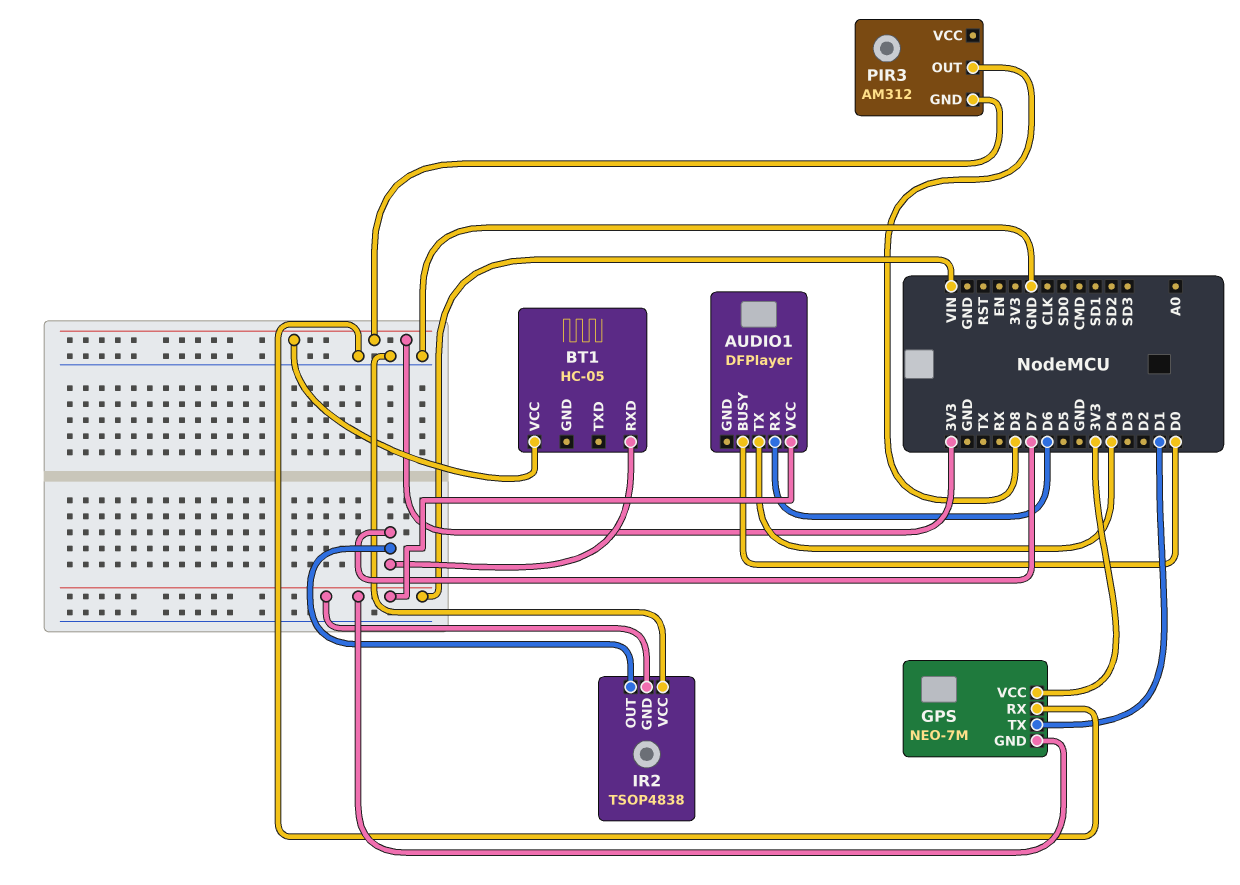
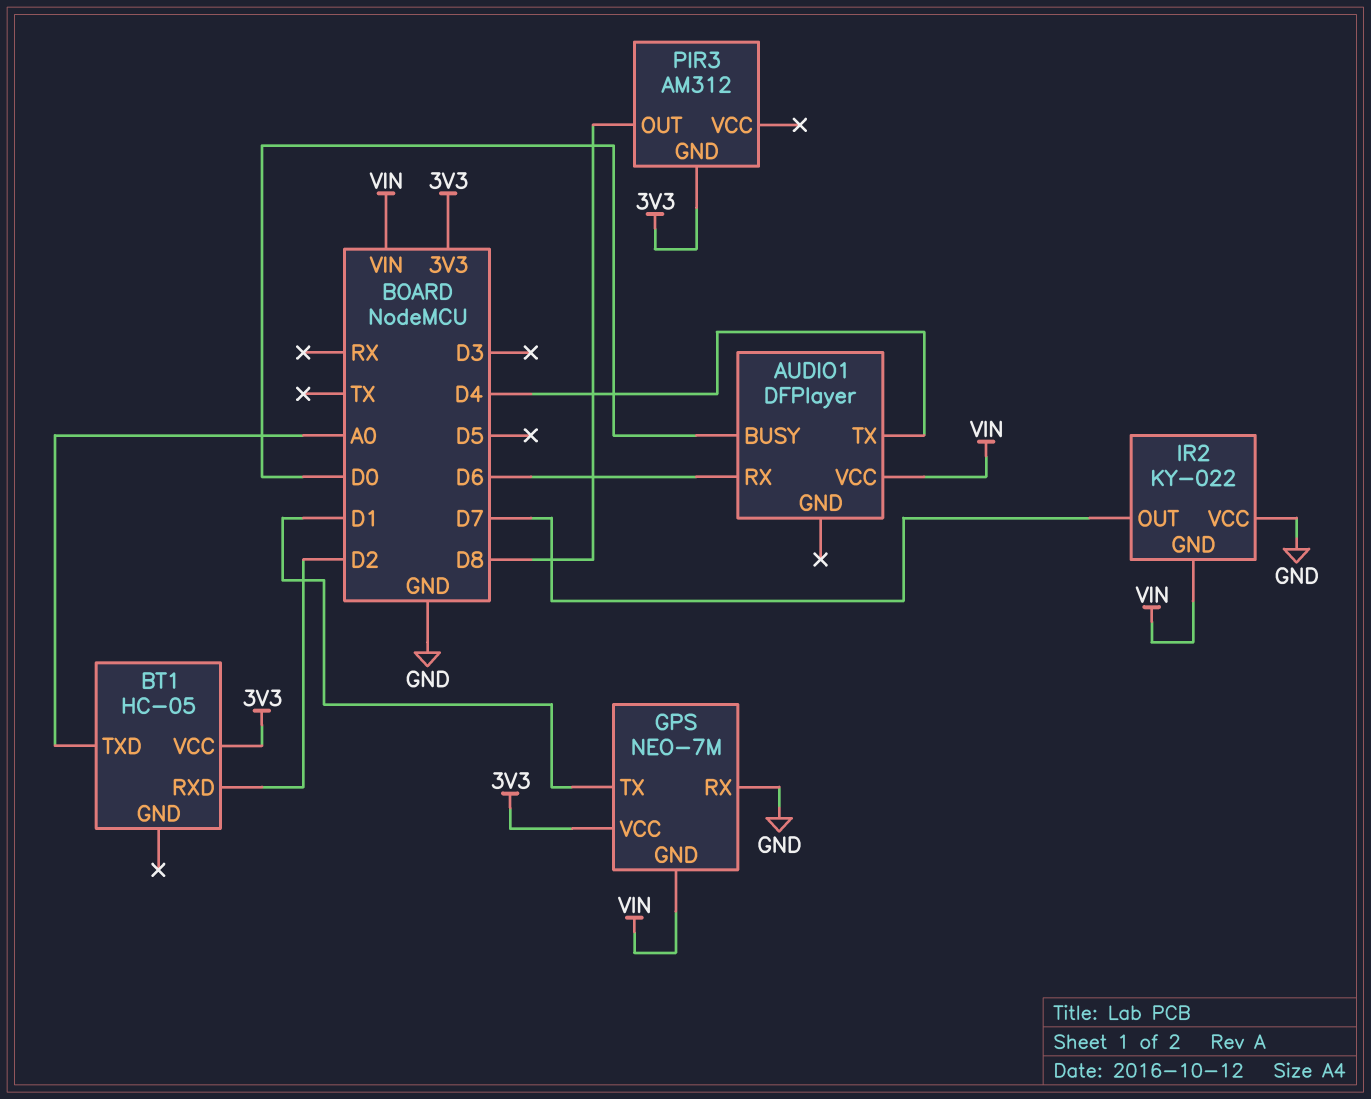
BT1 pin RXD: D7 -> D2
BT1 pin TXD: none -> A0
IR2: TSOP4838 -> KY-022

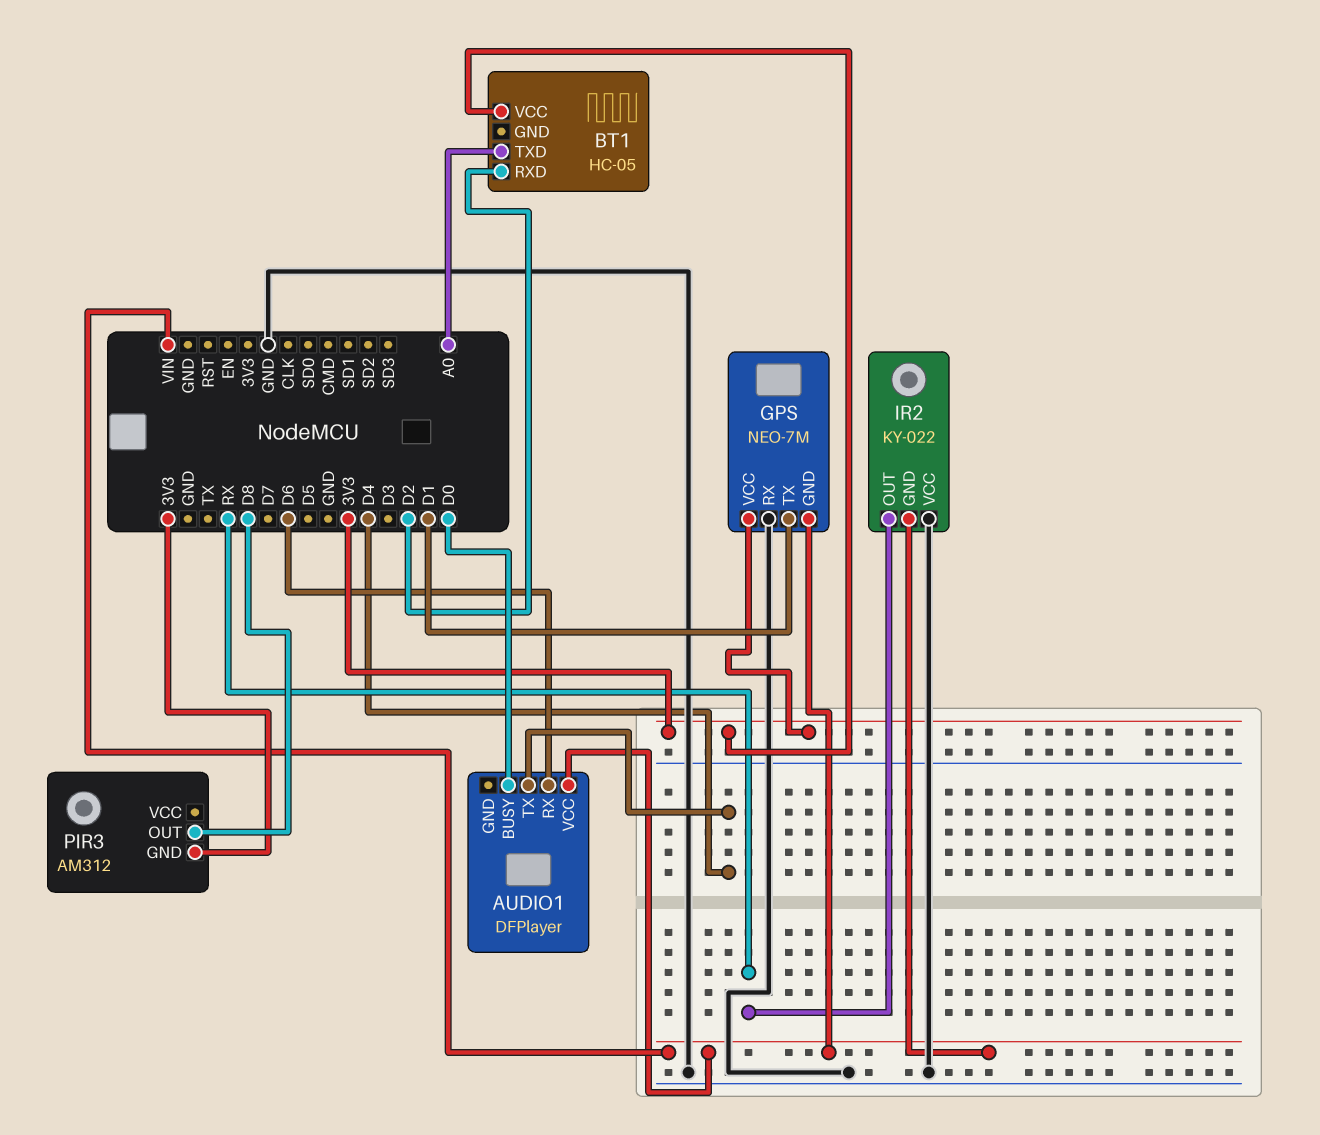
IR2 pin OUT: D7 -> RX

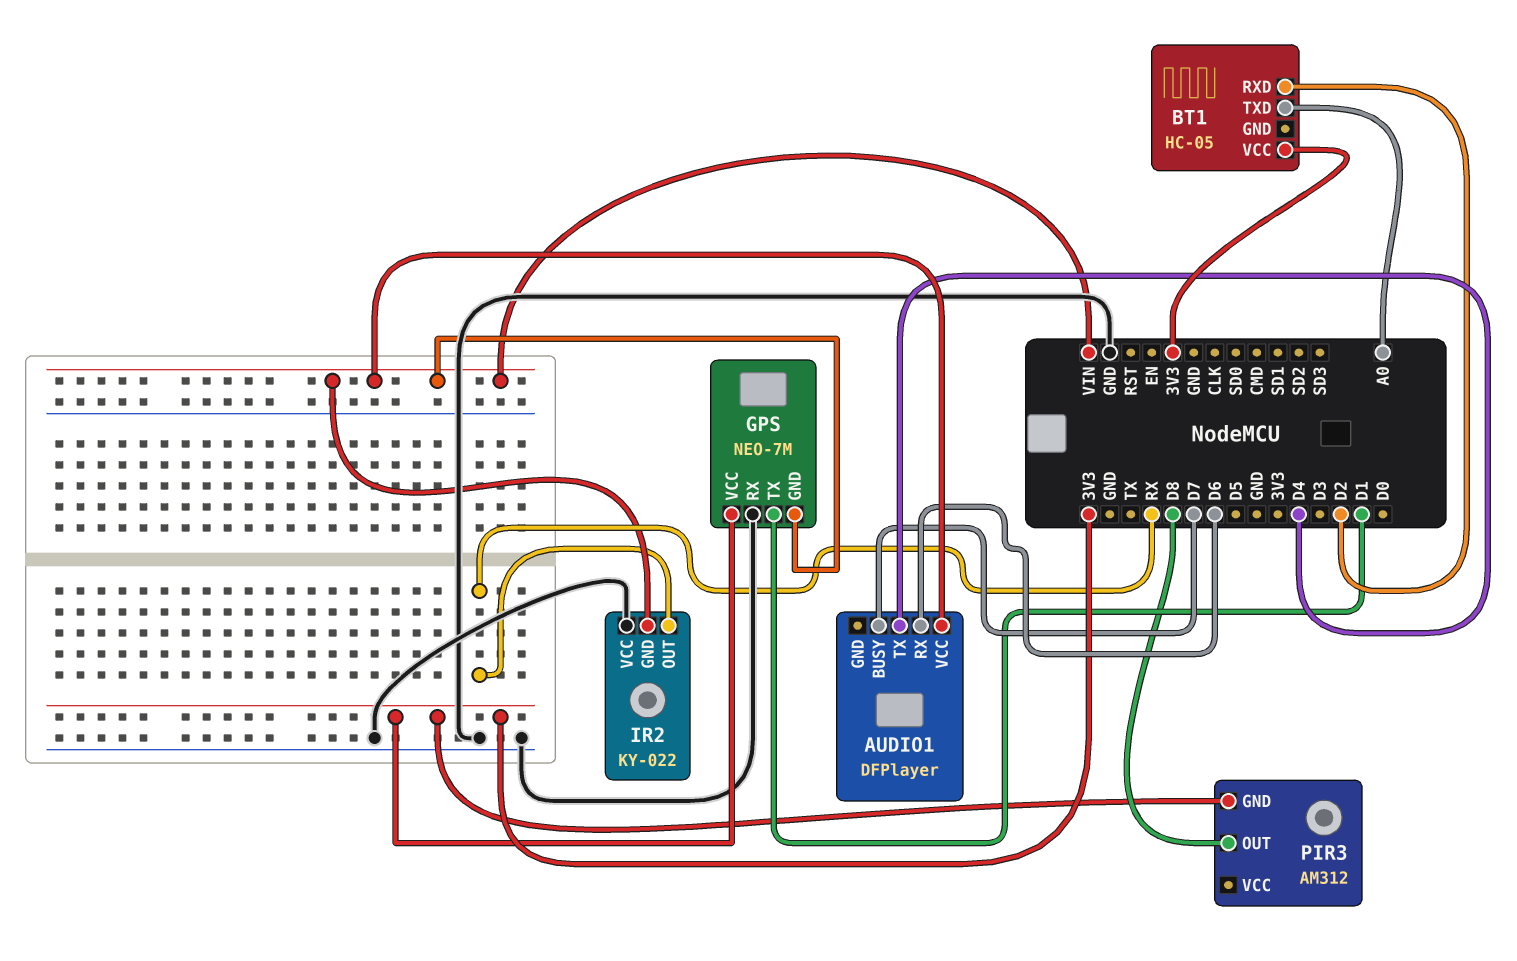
AUDIO1 pin BUSY: D0 -> D7

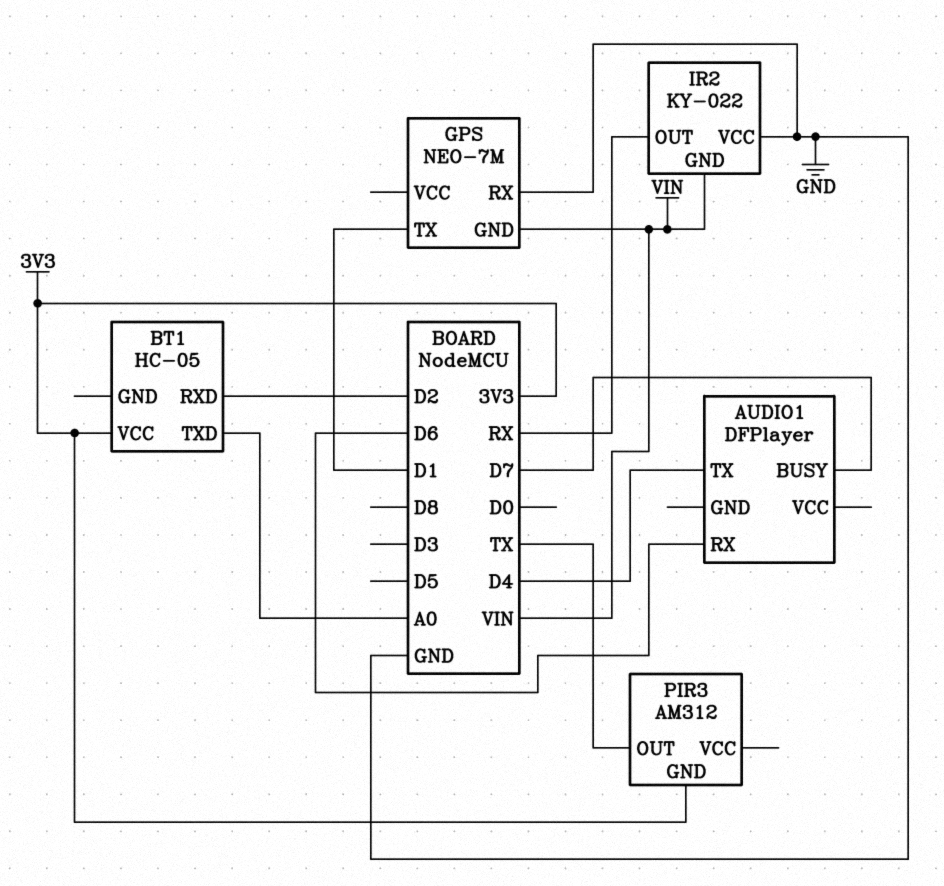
AUDIO1 pin VCC: VIN -> none
GPS pin VCC: 3V3 -> none
PIR3 pin OUT: D8 -> TX

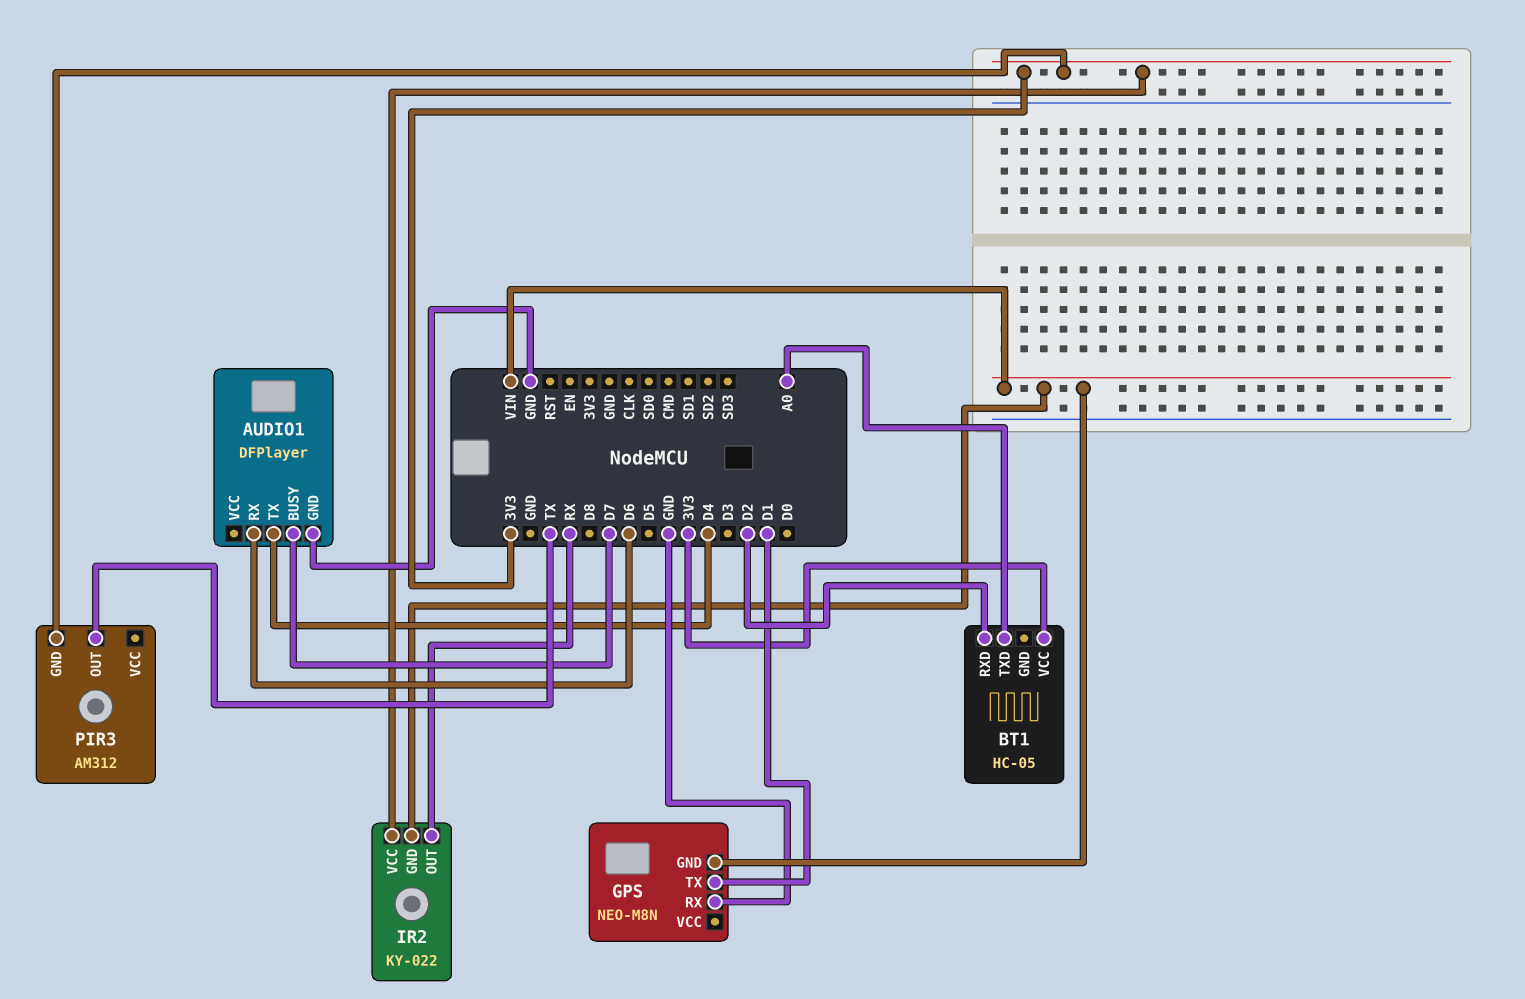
AUDIO1 pin GND: none -> GND
GPS: NEO-7M -> NEO-M8N
IR2 pin VCC: GND -> 3V3

